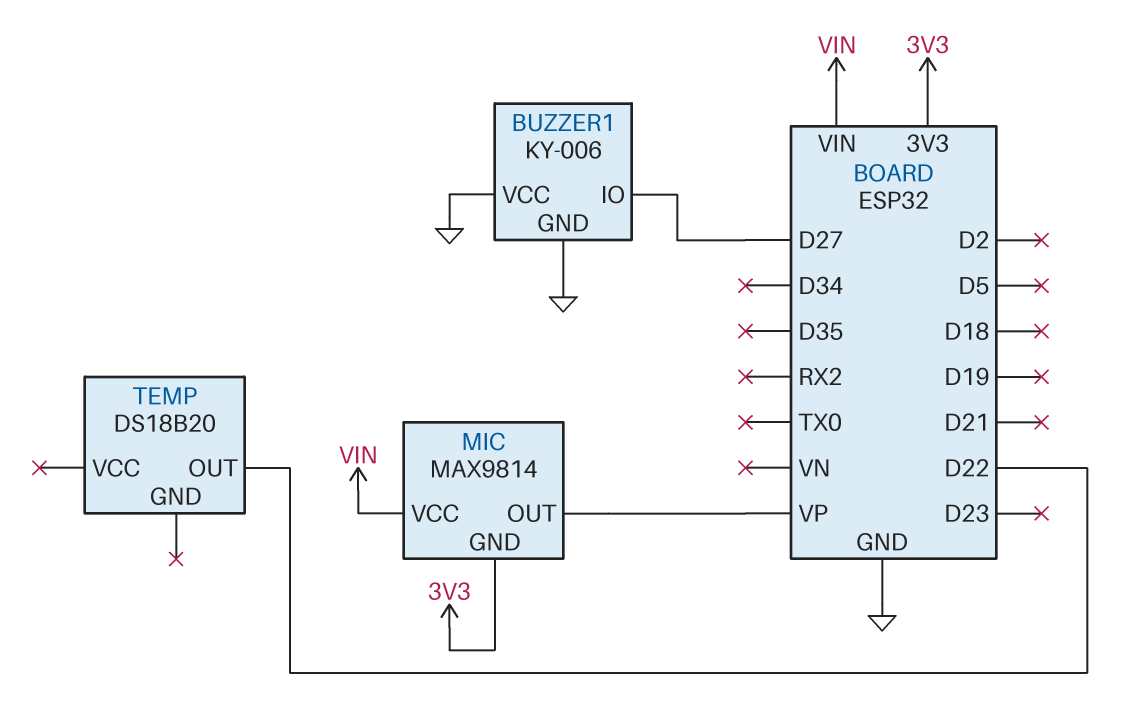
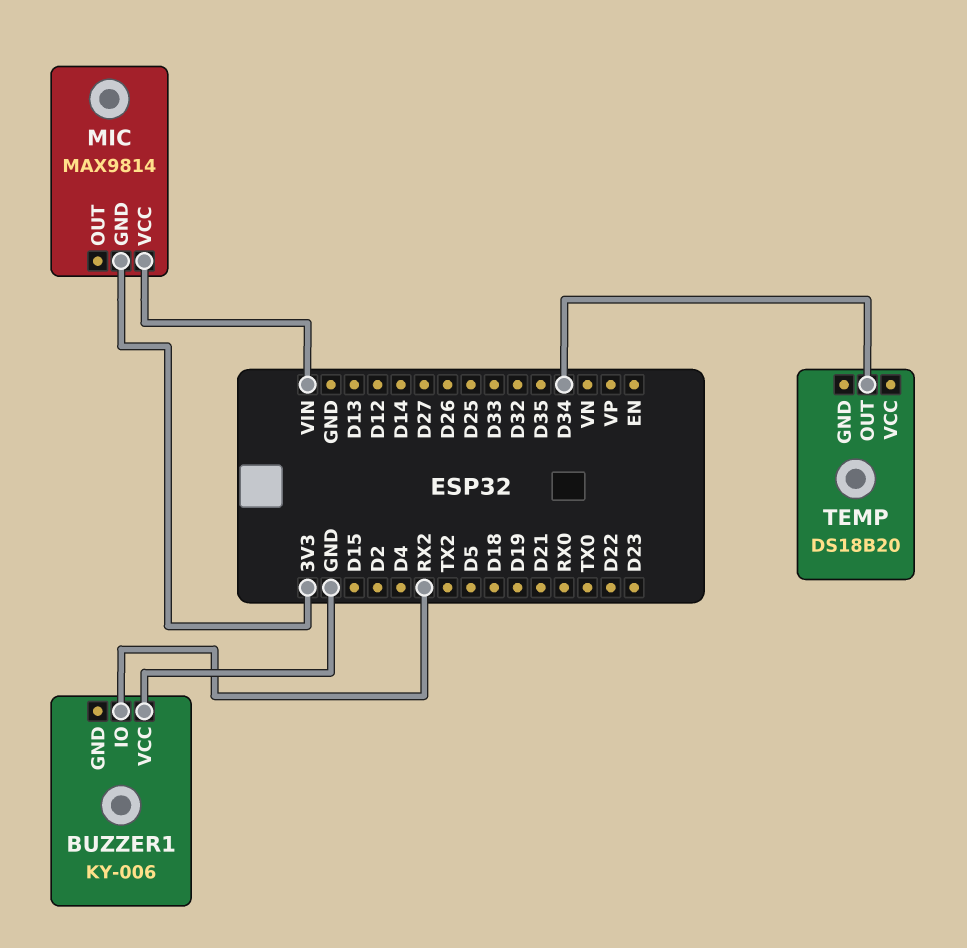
BUZZER1 pin GND: GND -> none
BUZZER1 pin IO: D27 -> RX2
MIC pin OUT: VP -> none
TEMP pin OUT: D22 -> D34

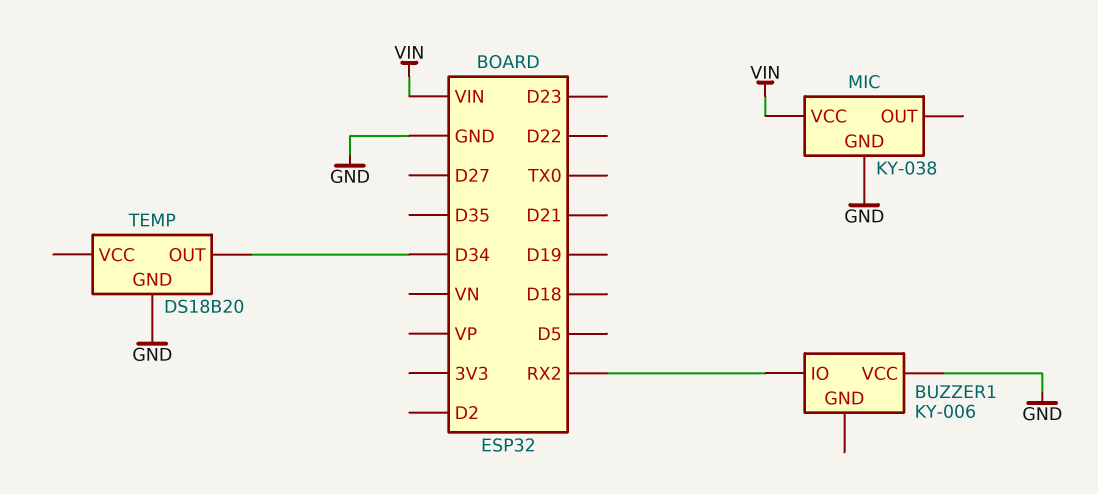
MIC: MAX9814 -> KY-038
MIC pin GND: 3V3 -> GND
TEMP pin GND: none -> GND

